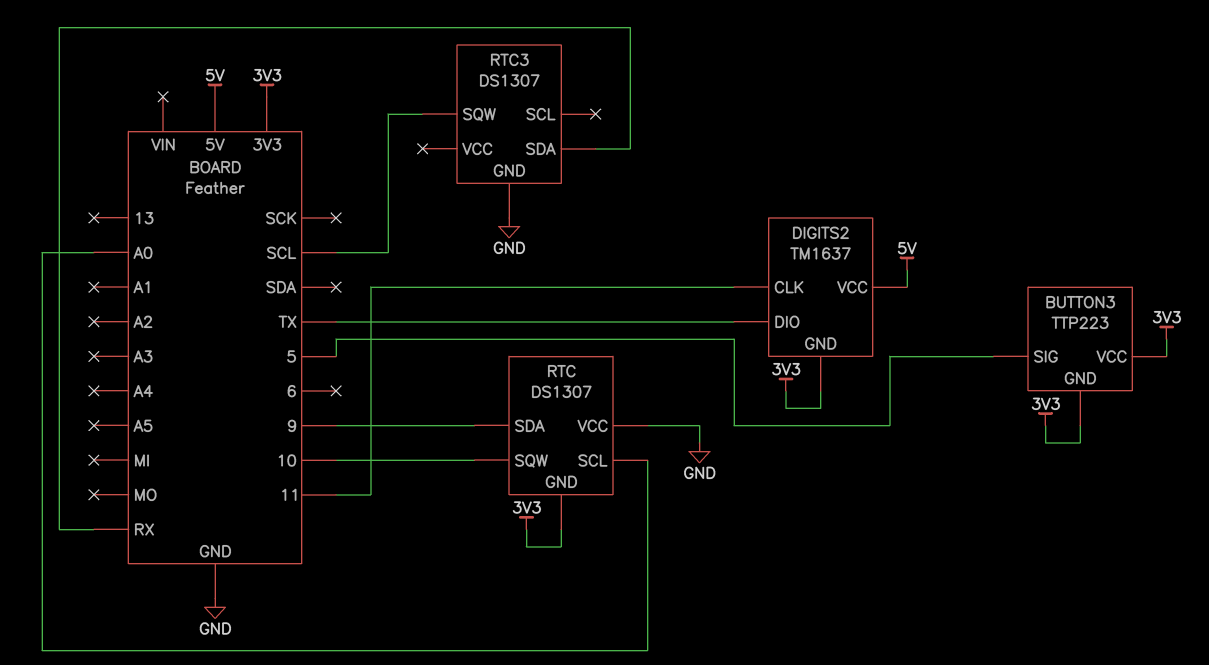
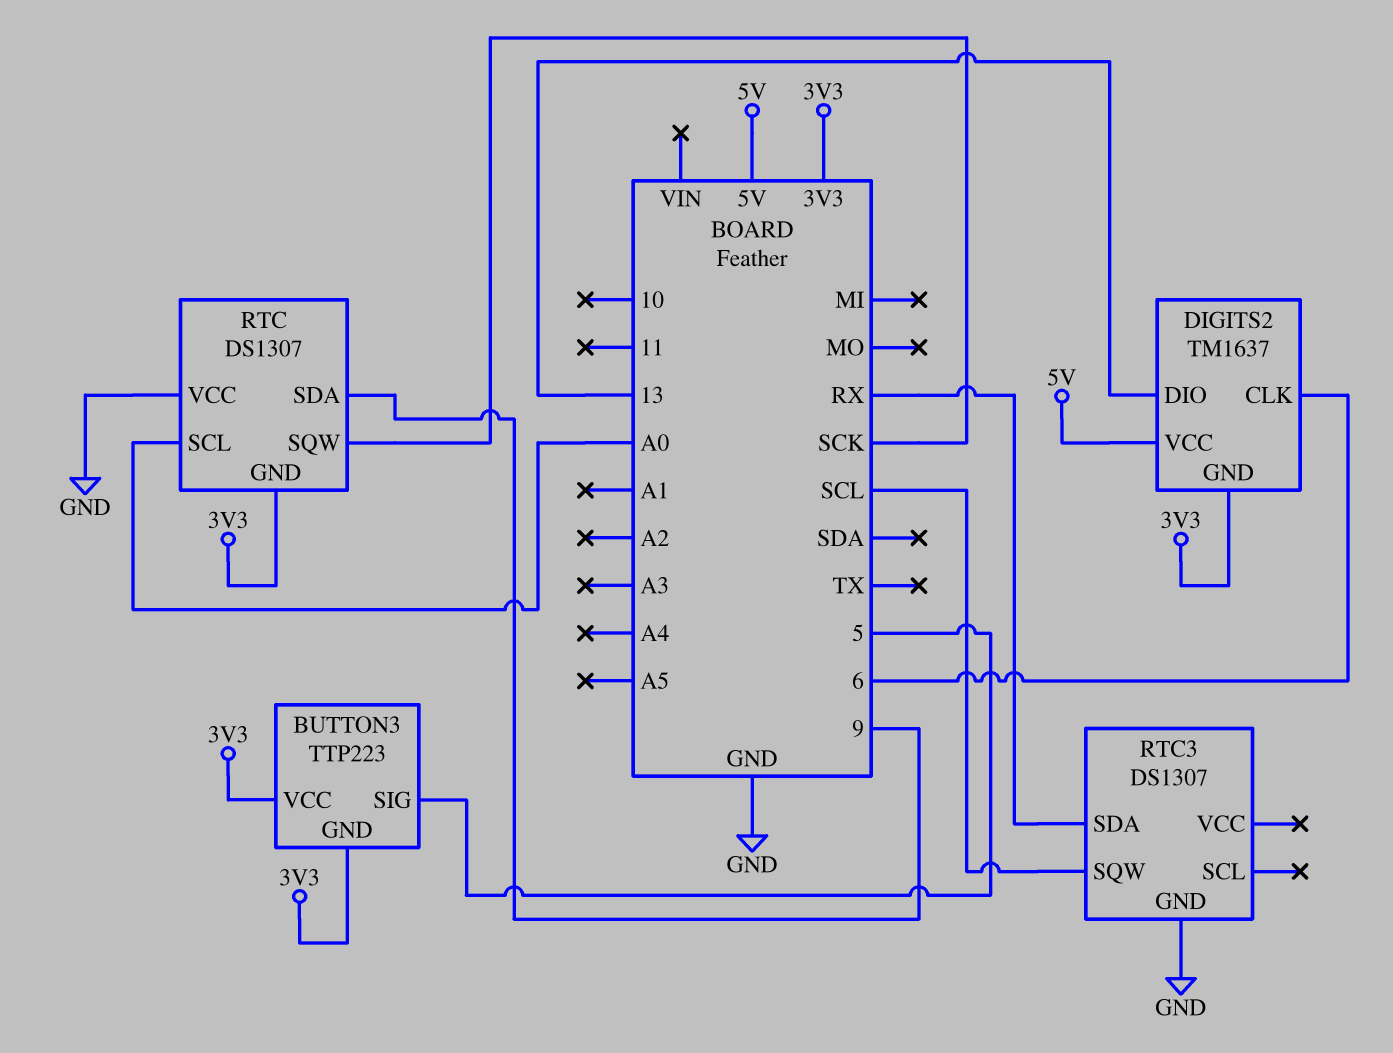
DIGITS2 pin CLK: 11 -> 6
DIGITS2 pin DIO: TX -> 13
RTC pin SQW: 10 -> SCK

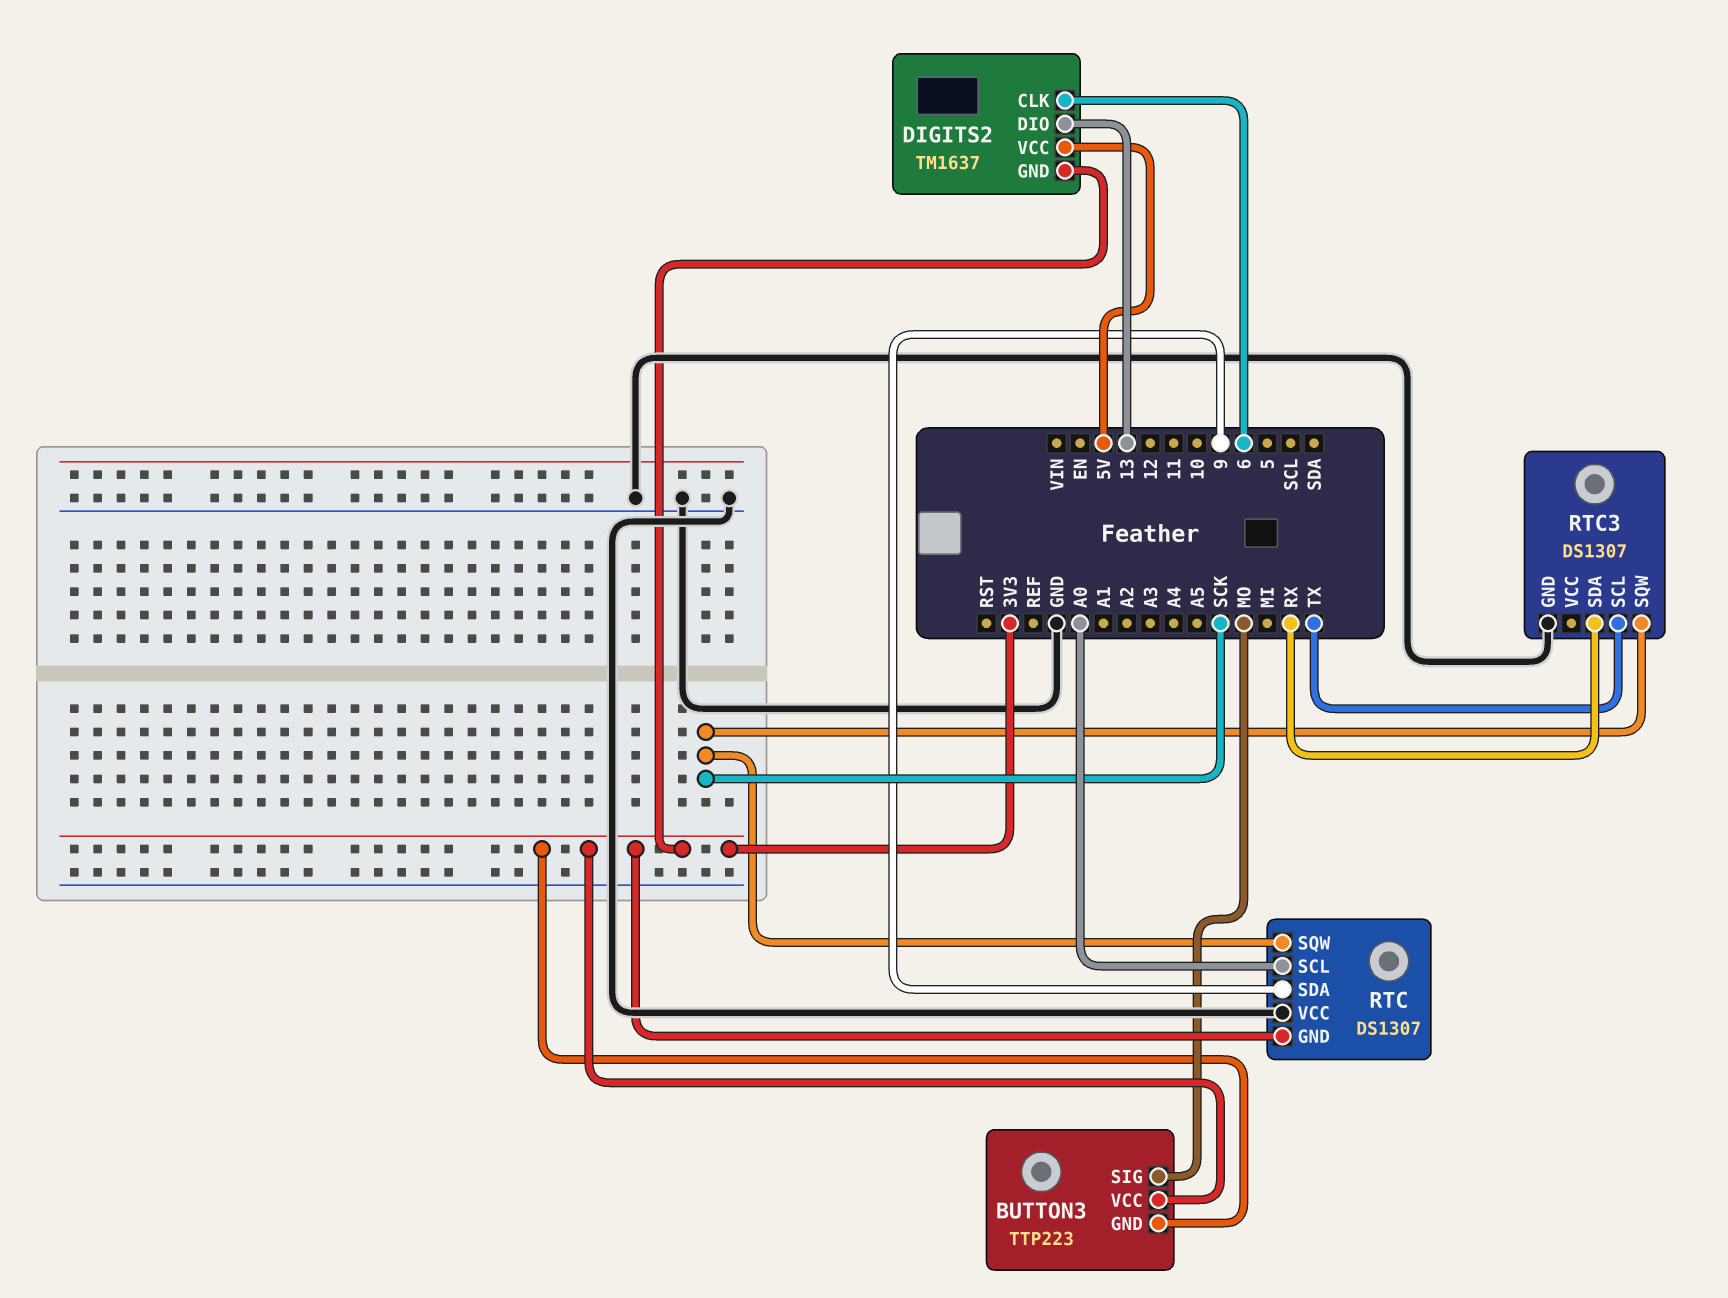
BUTTON3 pin SIG: 5 -> MO
RTC3 pin SCL: none -> TX
RTC3 pin SQW: SCL -> SCK

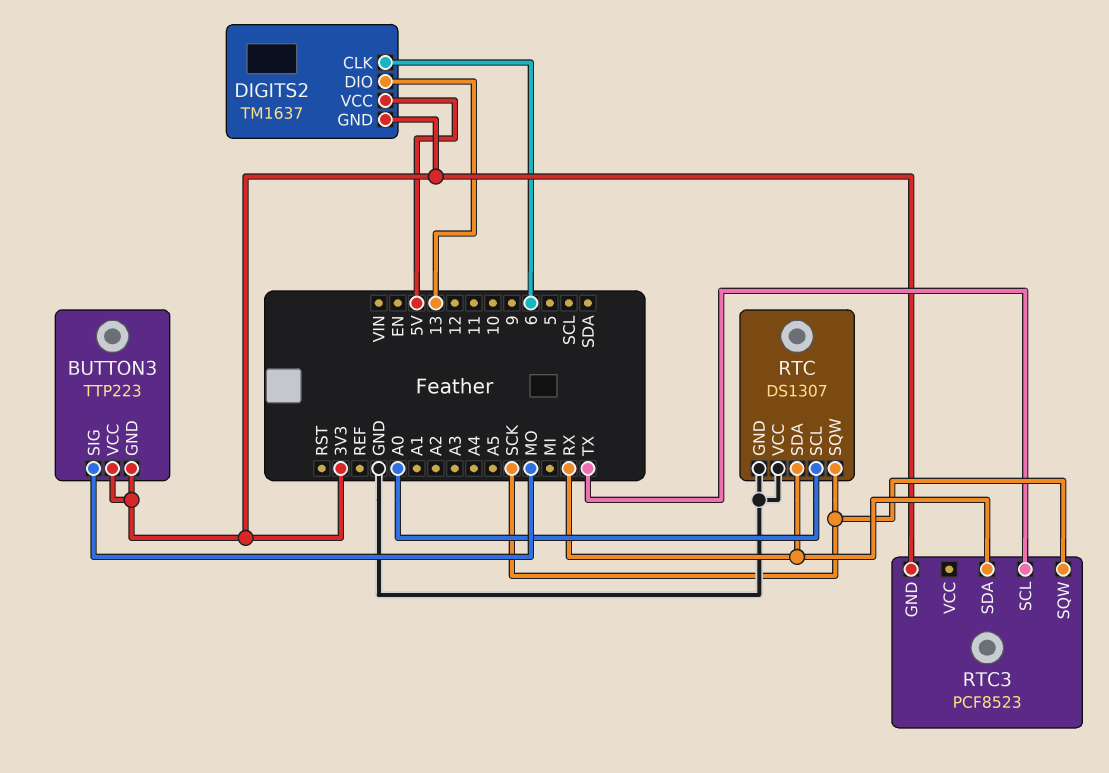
RTC pin GND: 3V3 -> GND
RTC pin SDA: 9 -> RX
RTC3: DS1307 -> PCF8523
RTC3 pin GND: GND -> 3V3

